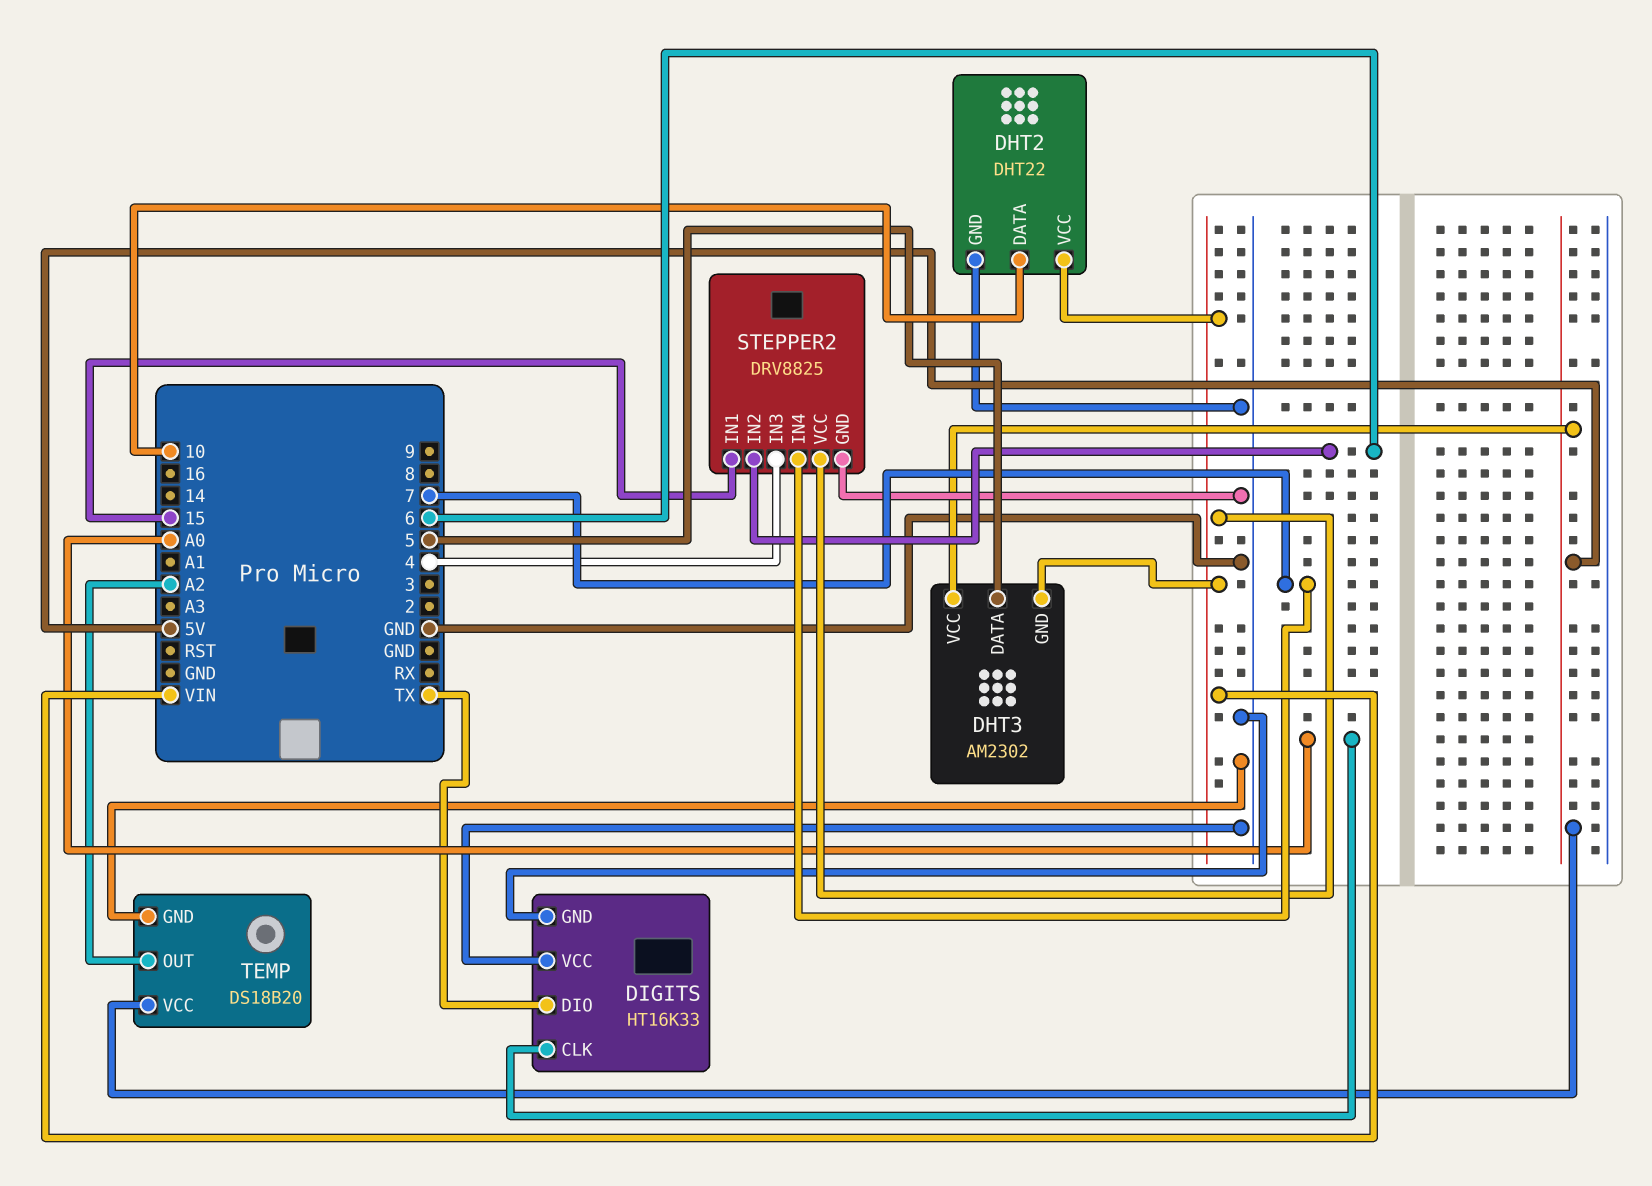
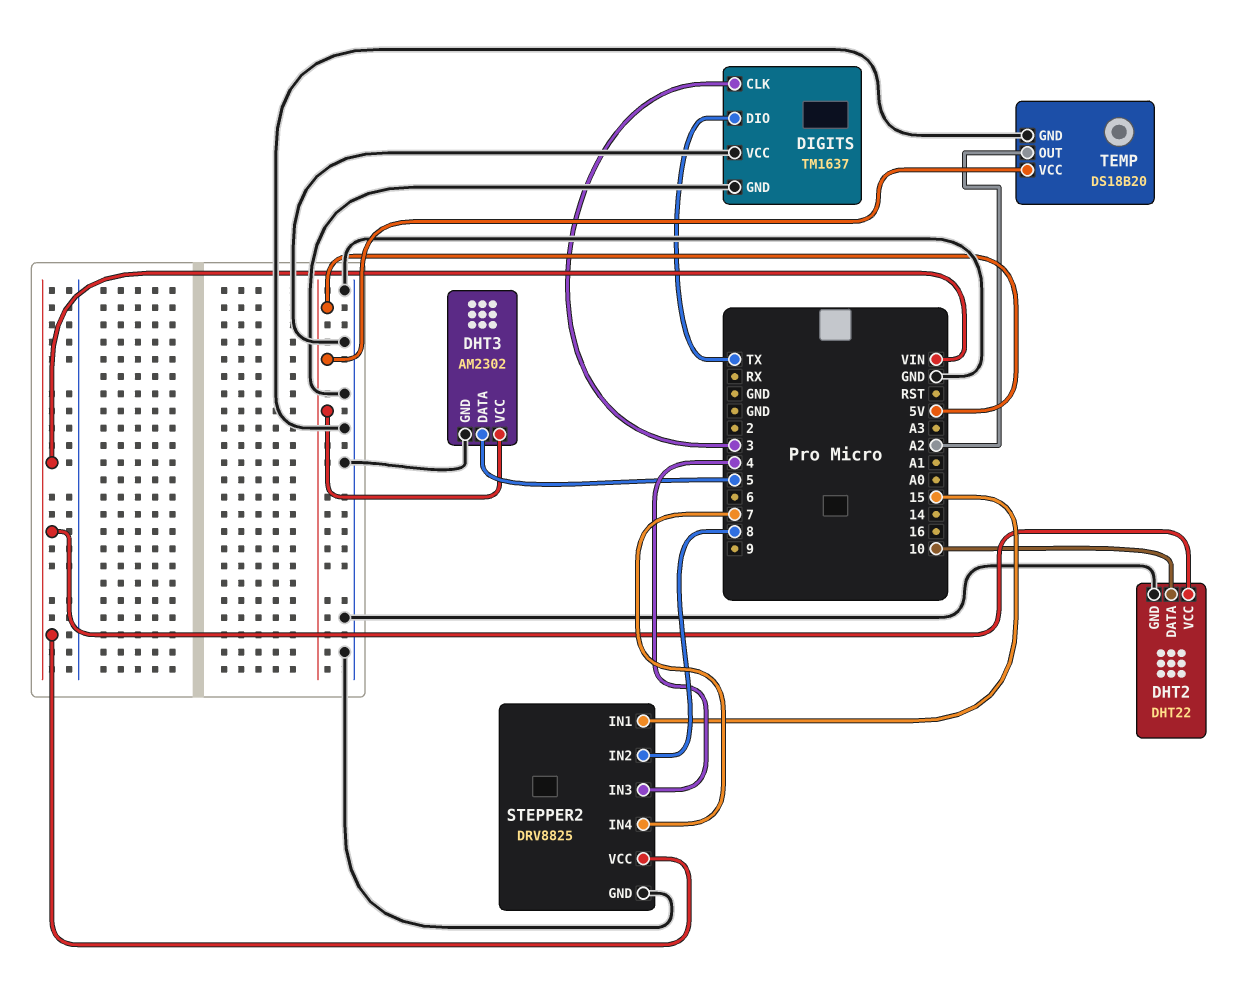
DHT3 pin GND: VIN -> GND
DIGITS: HT16K33 -> TM1637
DIGITS pin CLK: A0 -> 3
STEPPER2 pin IN2: 6 -> 8

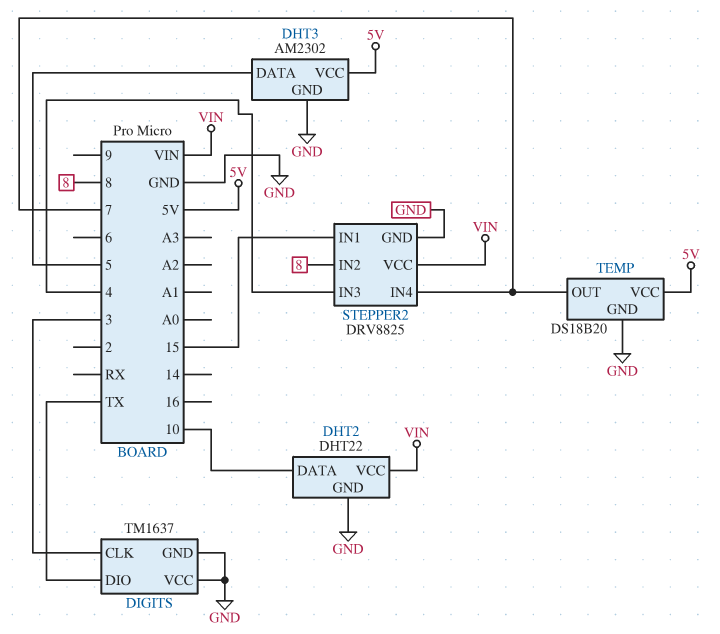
TEMP pin OUT: A2 -> 7

